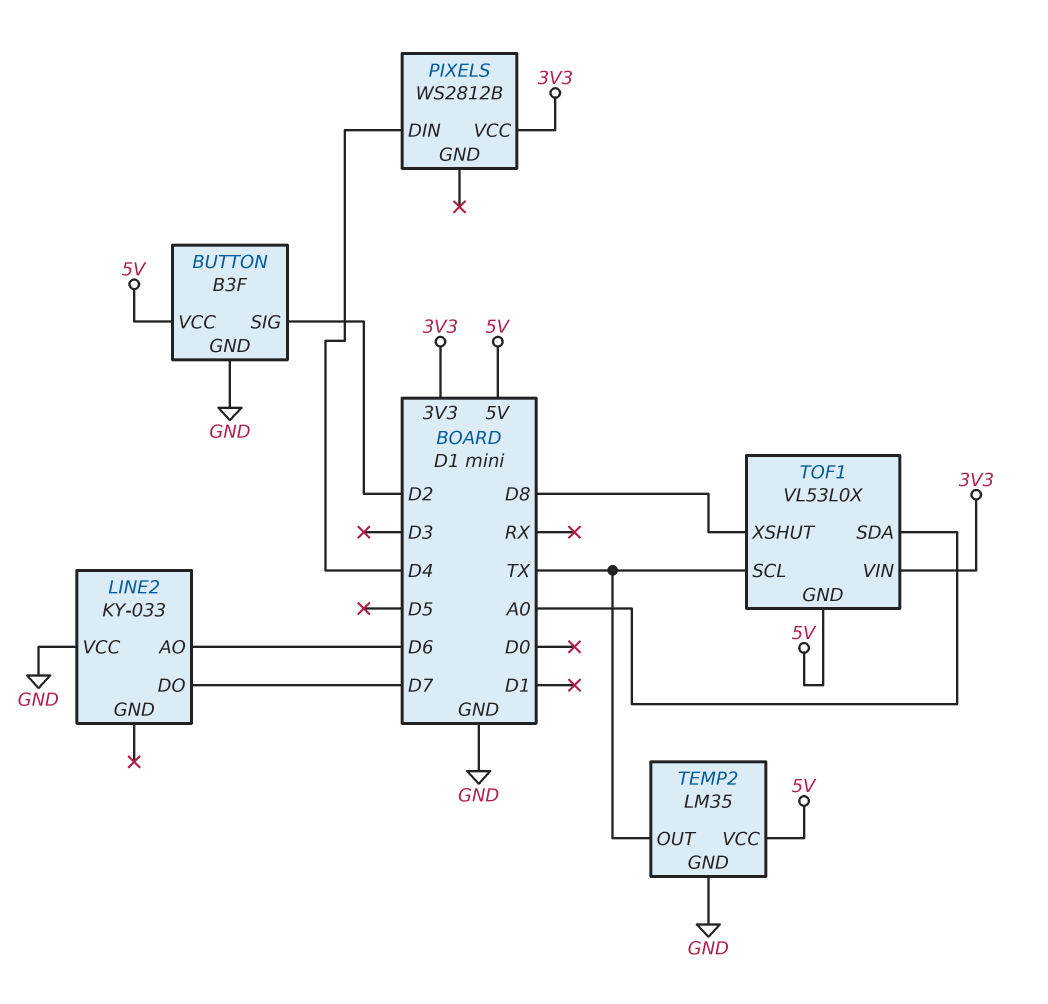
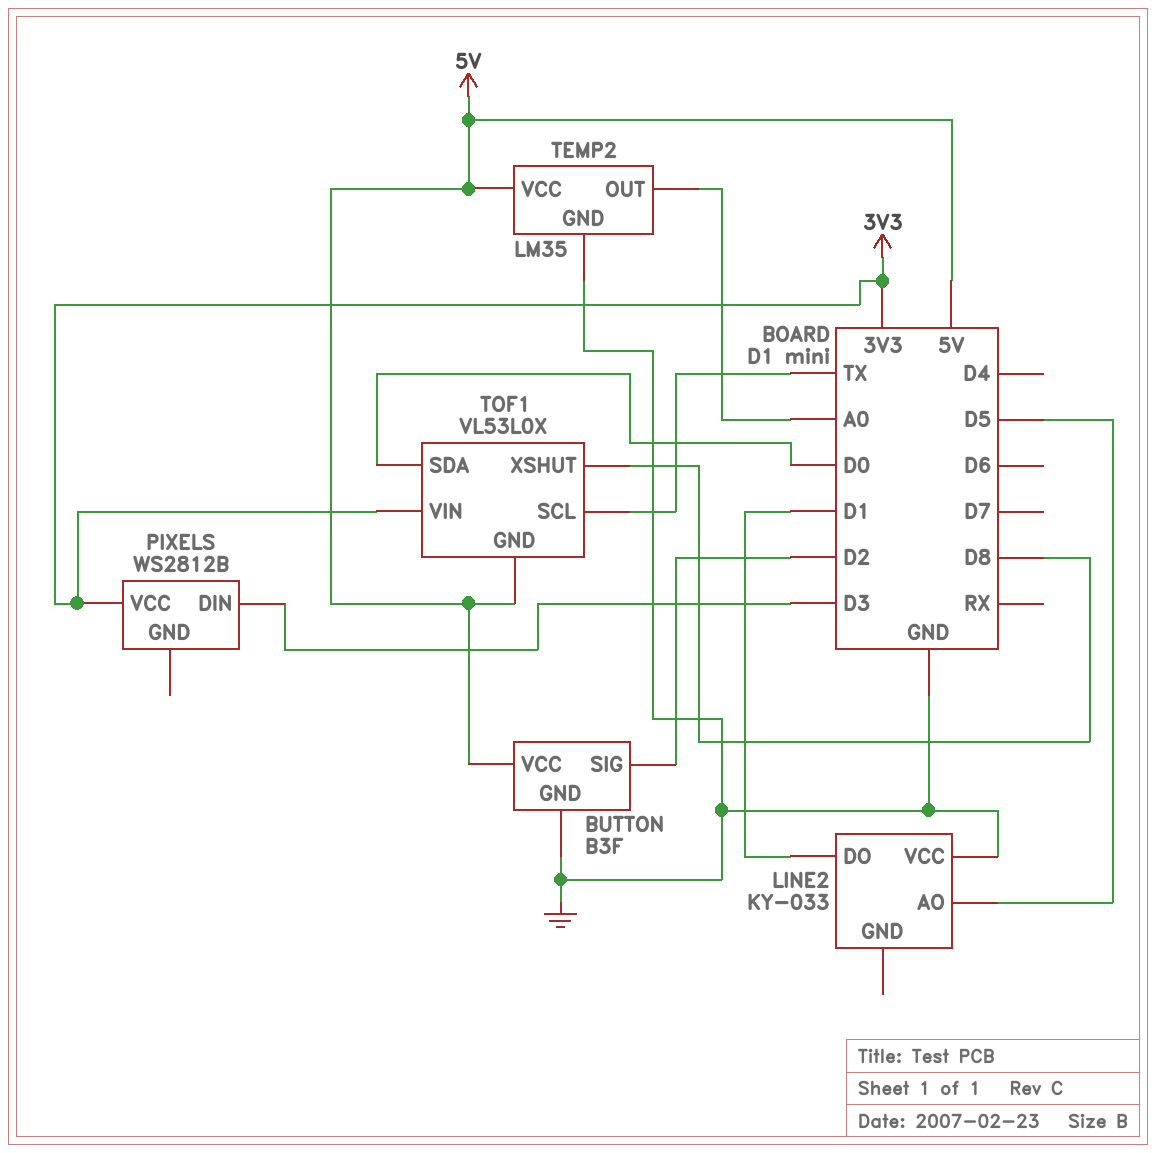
LINE2 pin AO: D6 -> D5
LINE2 pin DO: D7 -> D1
PIXELS pin DIN: D4 -> D3
TEMP2 pin OUT: TX -> A0
TOF1 pin SDA: A0 -> D0

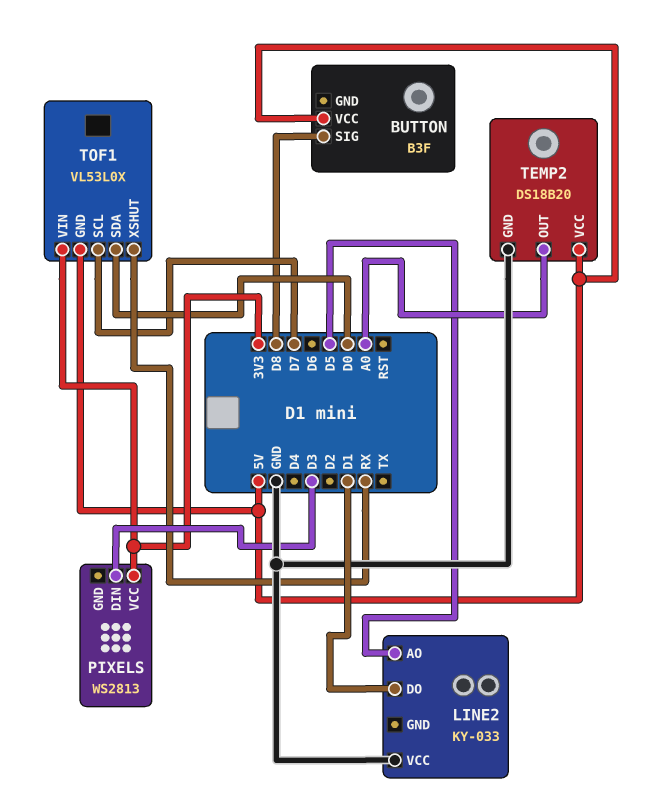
BUTTON pin GND: GND -> none
BUTTON pin SIG: D2 -> D8
PIXELS: WS2812B -> WS2813
TEMP2: LM35 -> DS18B20
TOF1 pin SCL: TX -> D7
TOF1 pin XSHUT: D8 -> RX

